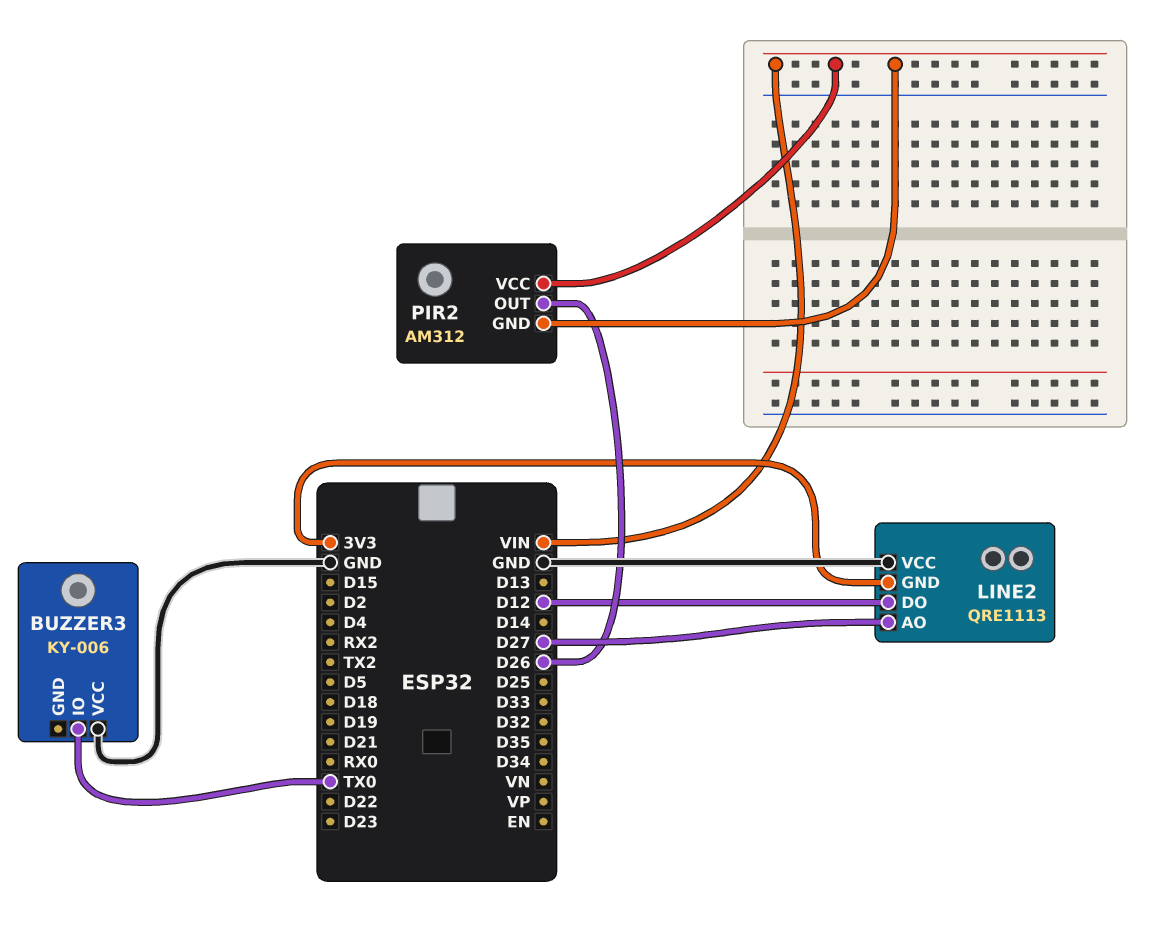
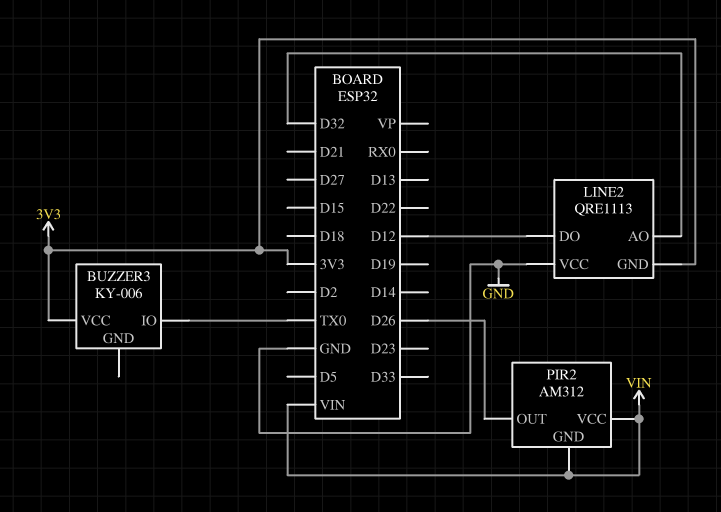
BUZZER3 pin VCC: GND -> 3V3
LINE2 pin AO: D27 -> D32

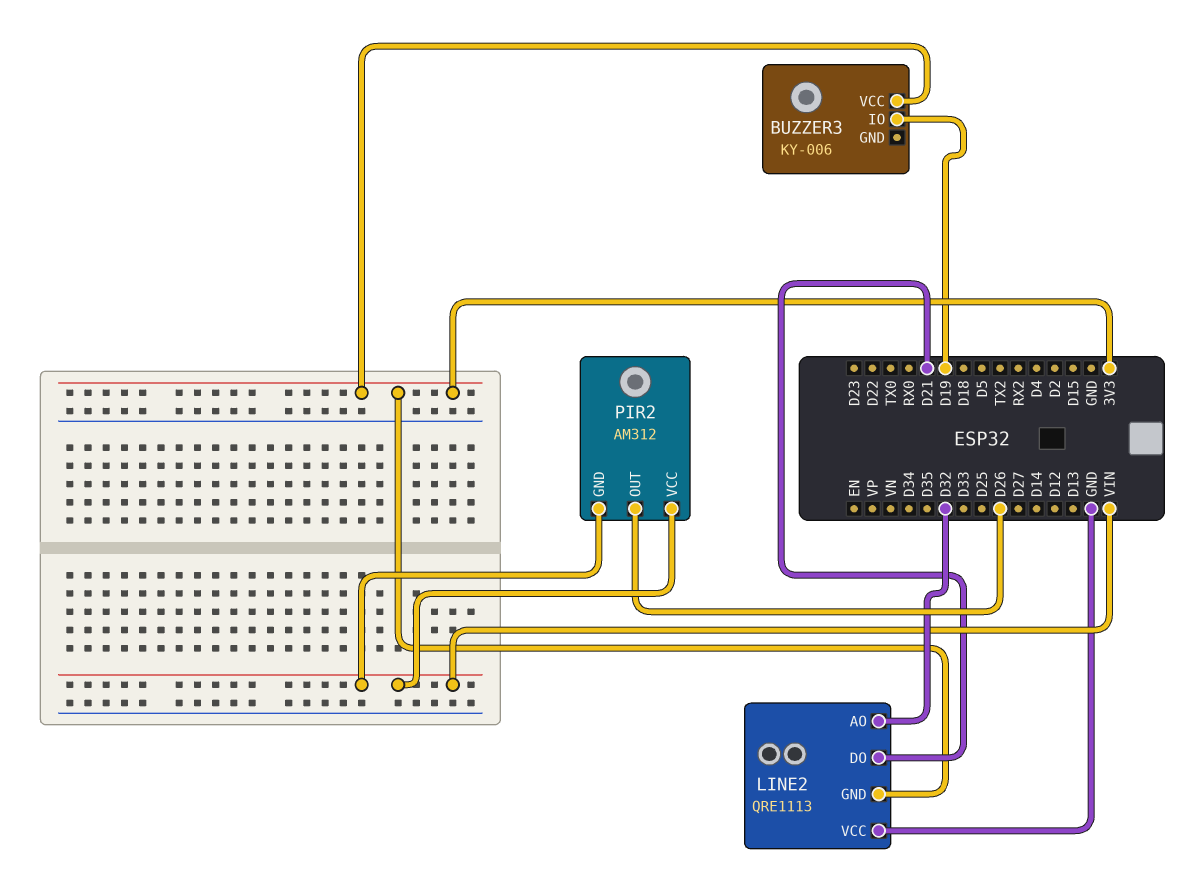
BUZZER3 pin IO: TX0 -> D19
LINE2 pin DO: D12 -> D21

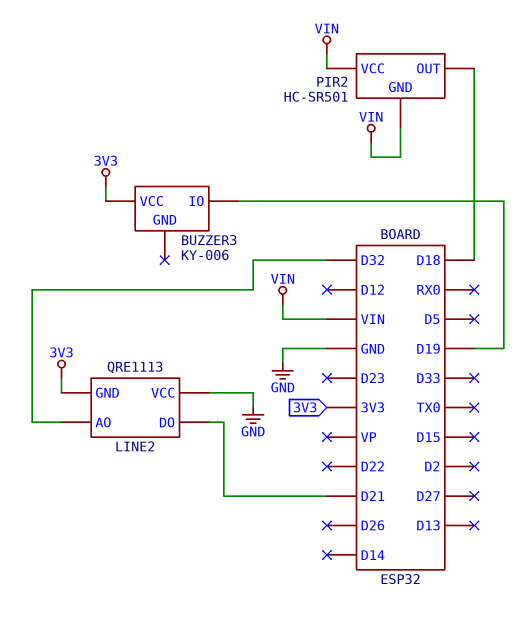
PIR2: AM312 -> HC-SR501
PIR2 pin OUT: D26 -> D18

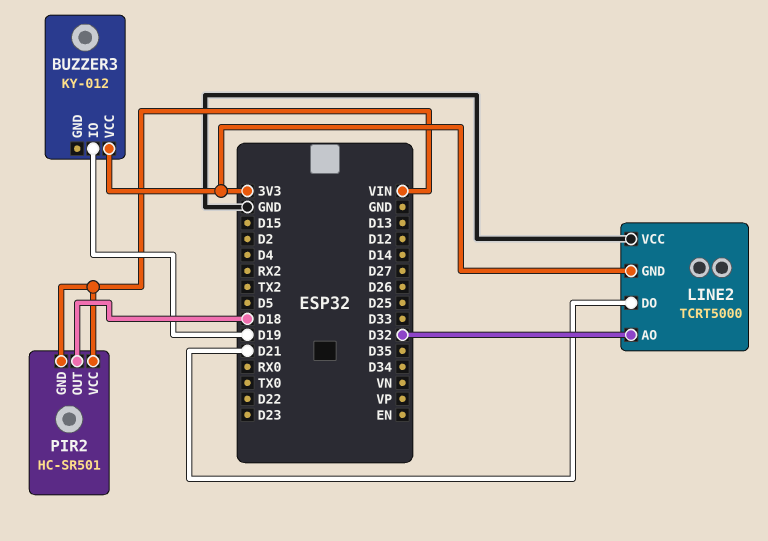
BUZZER3: KY-006 -> KY-012
LINE2: QRE1113 -> TCRT5000

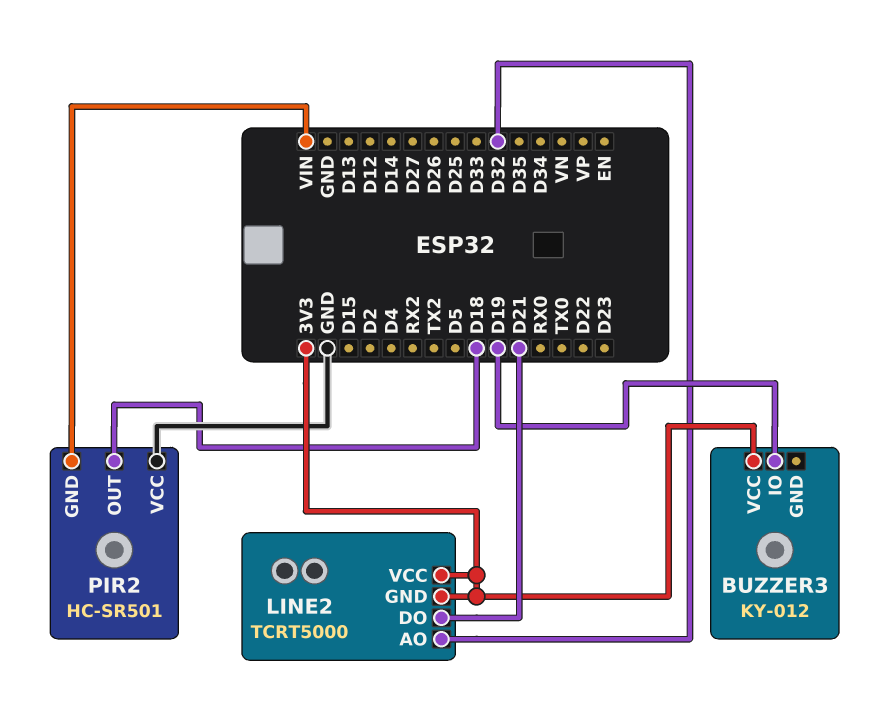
LINE2 pin VCC: GND -> 3V3
PIR2 pin VCC: VIN -> GND

